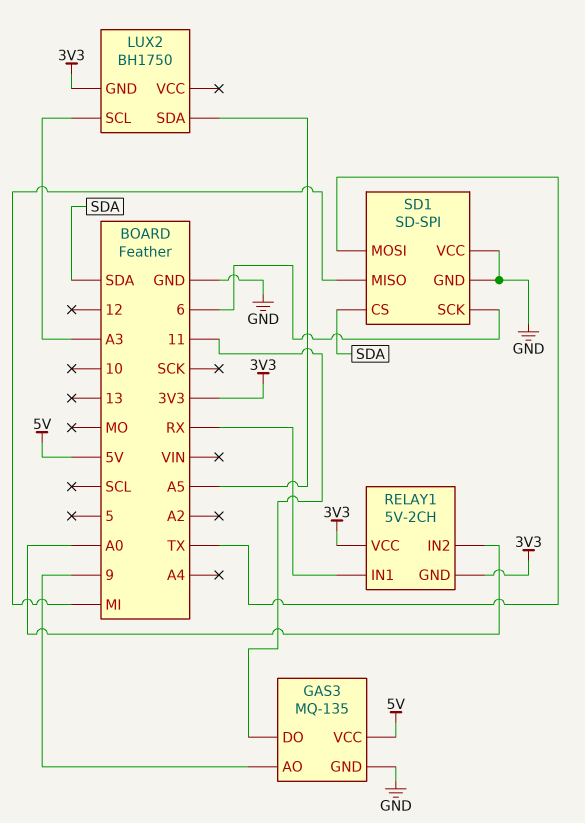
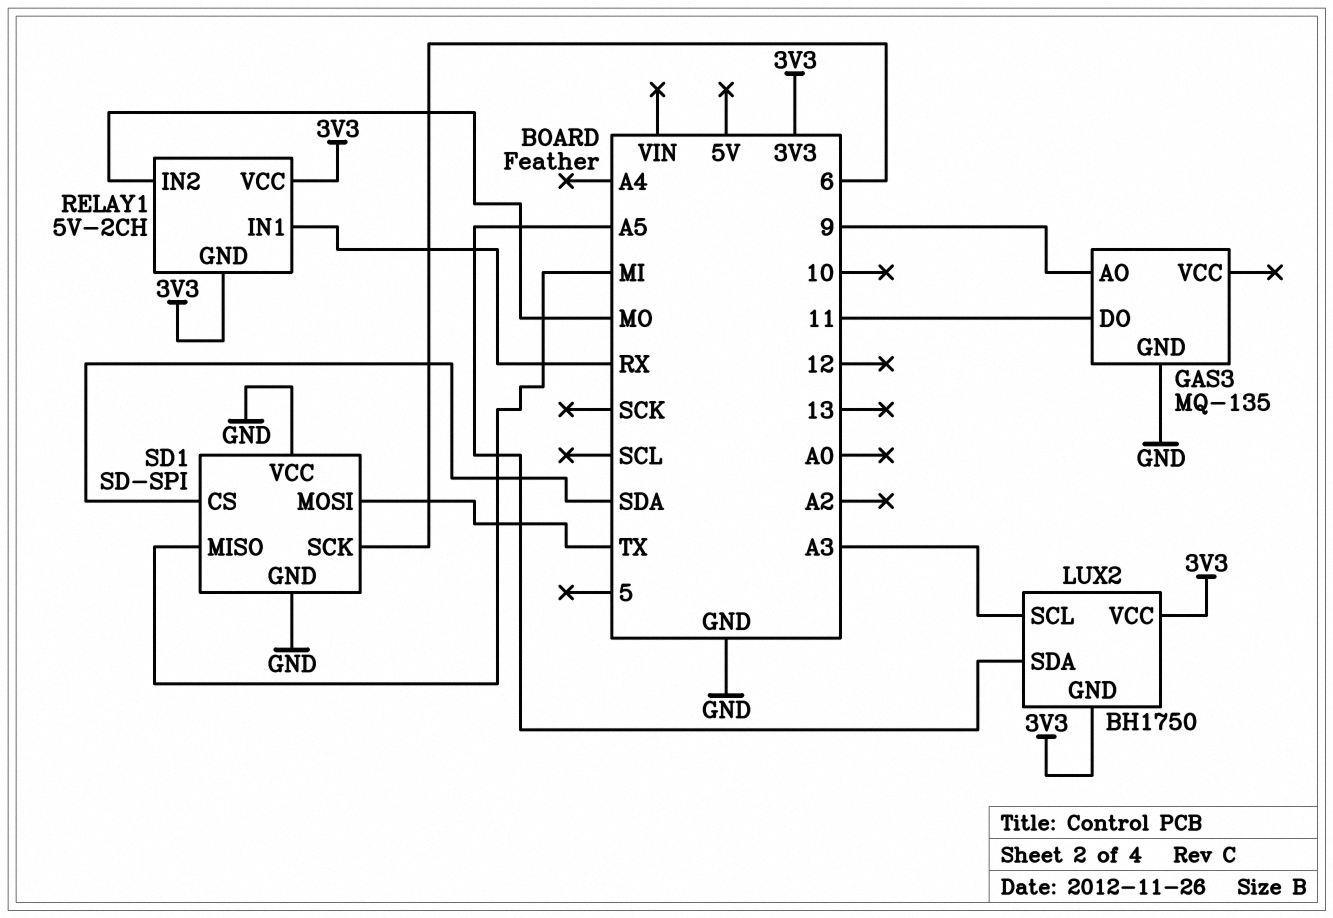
GAS3 pin VCC: 5V -> none
LUX2 pin VCC: none -> 3V3
RELAY1 pin IN2: A0 -> MO

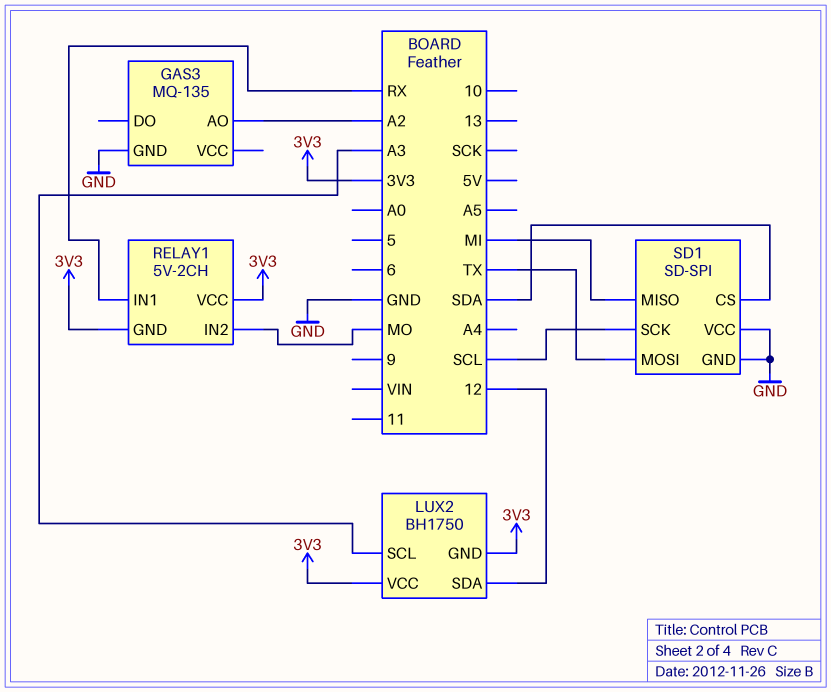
GAS3 pin AO: 9 -> A2
GAS3 pin DO: 11 -> none
LUX2 pin SDA: A5 -> 12
SD1 pin SCK: 6 -> SCL

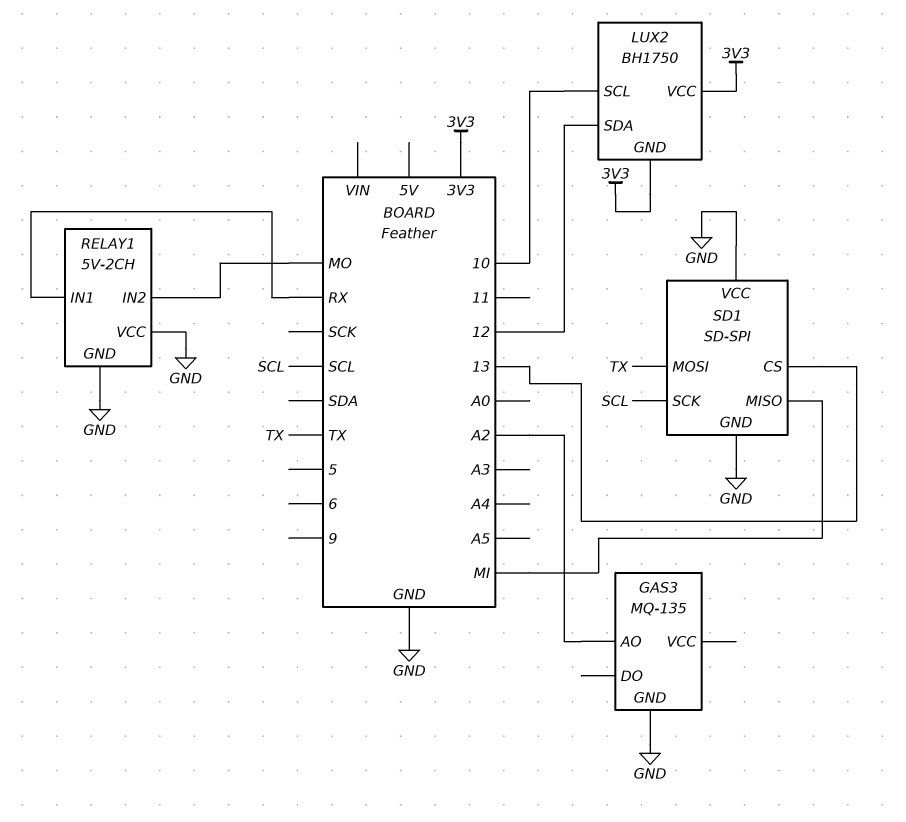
LUX2 pin SCL: A3 -> 10
RELAY1 pin GND: 3V3 -> GND
RELAY1 pin VCC: 3V3 -> GND
SD1 pin CS: SDA -> 13

